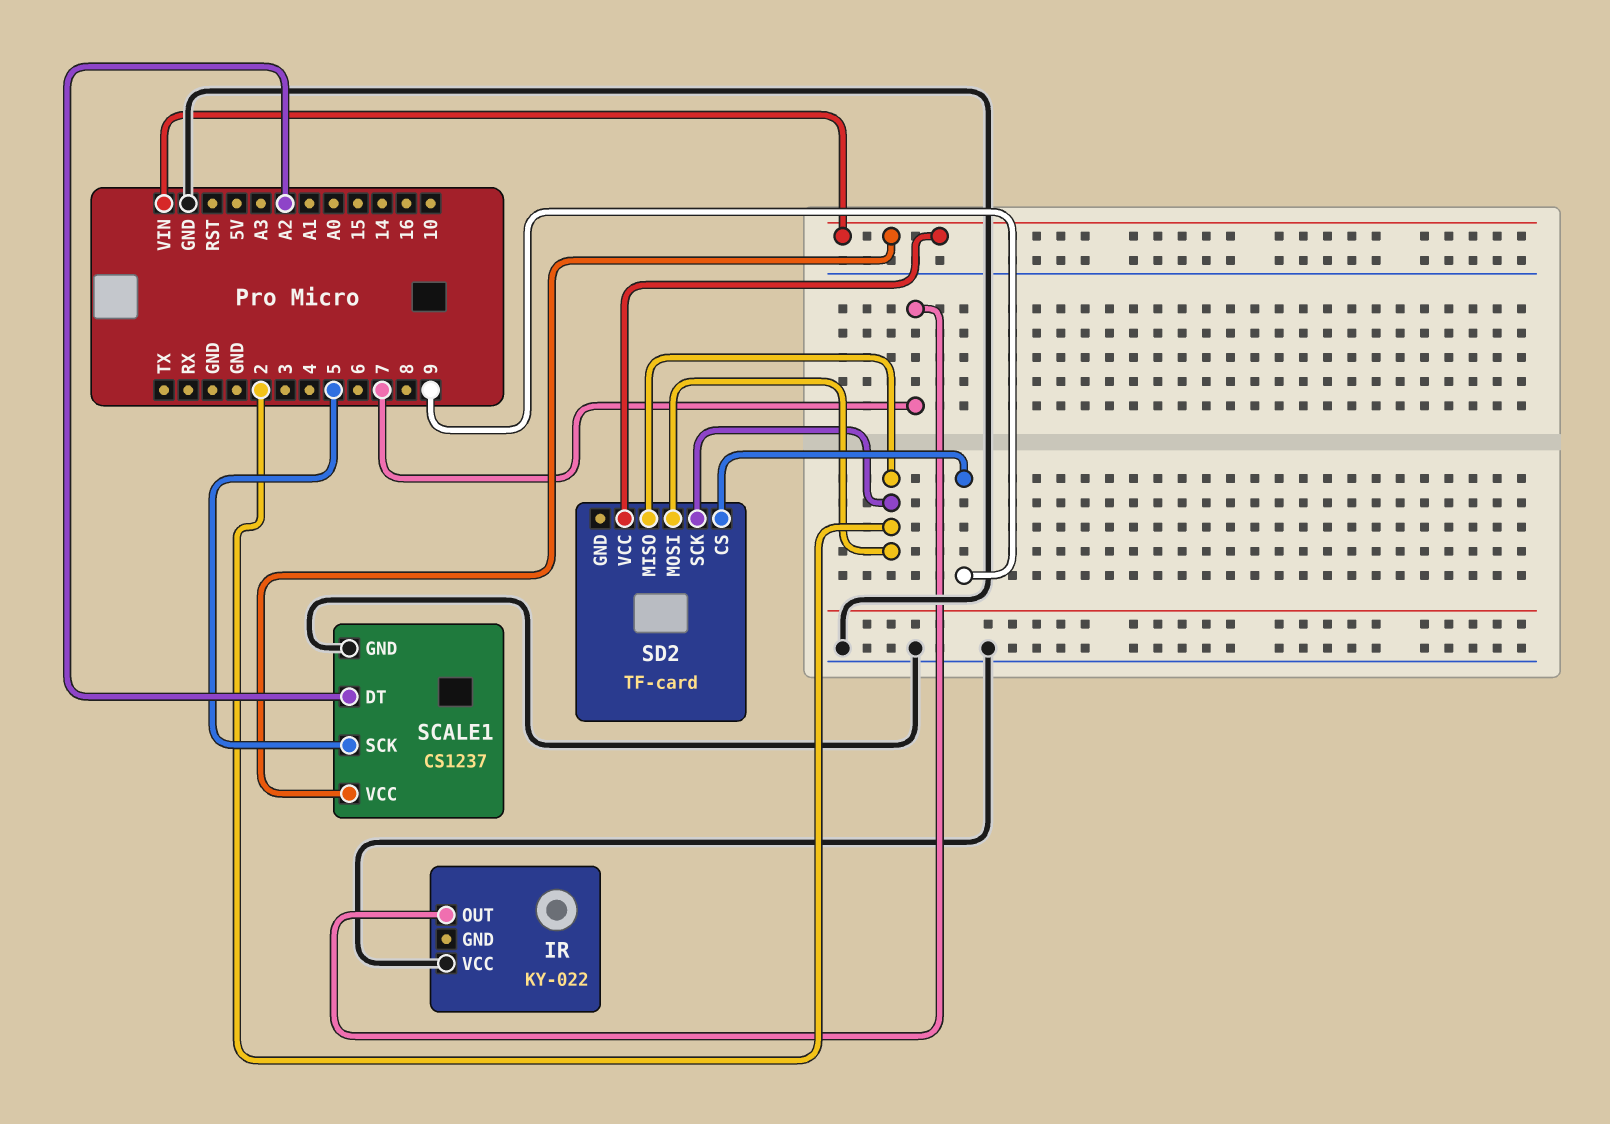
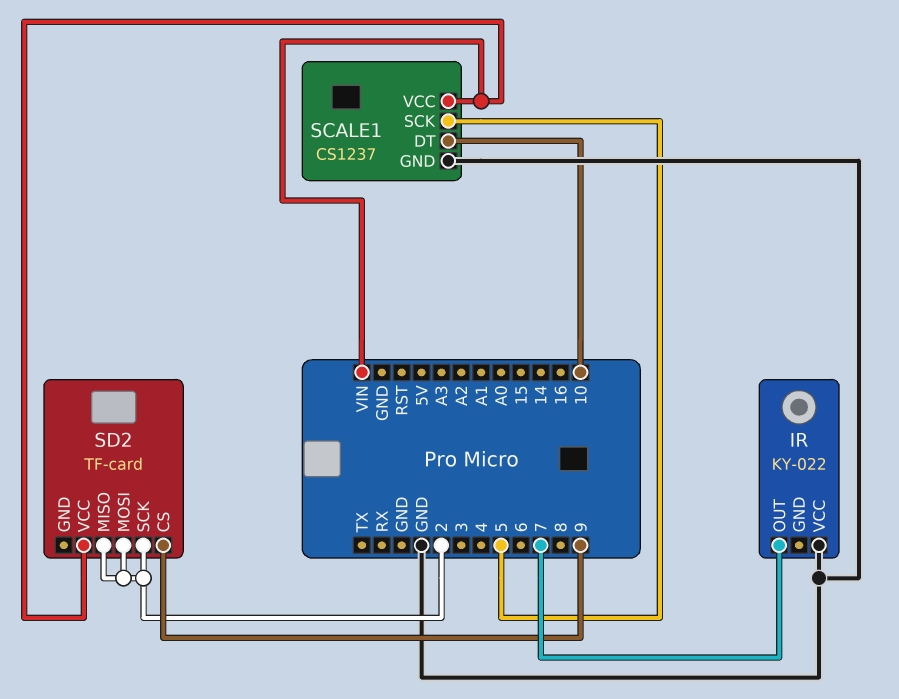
SCALE1 pin DT: A2 -> 10

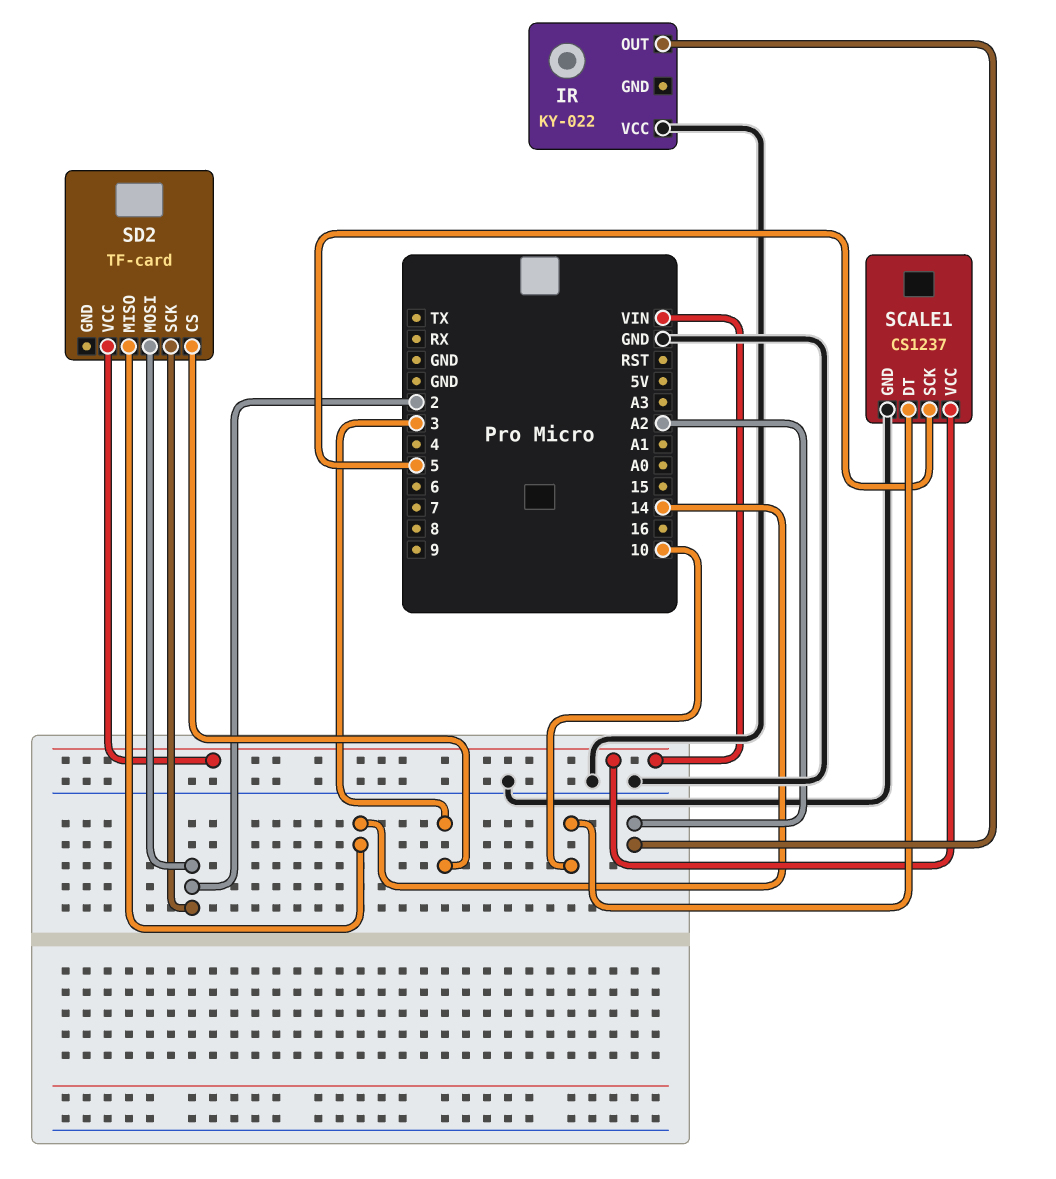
IR pin OUT: 7 -> A2
SD2 pin CS: 9 -> 3
SD2 pin MISO: 2 -> 14

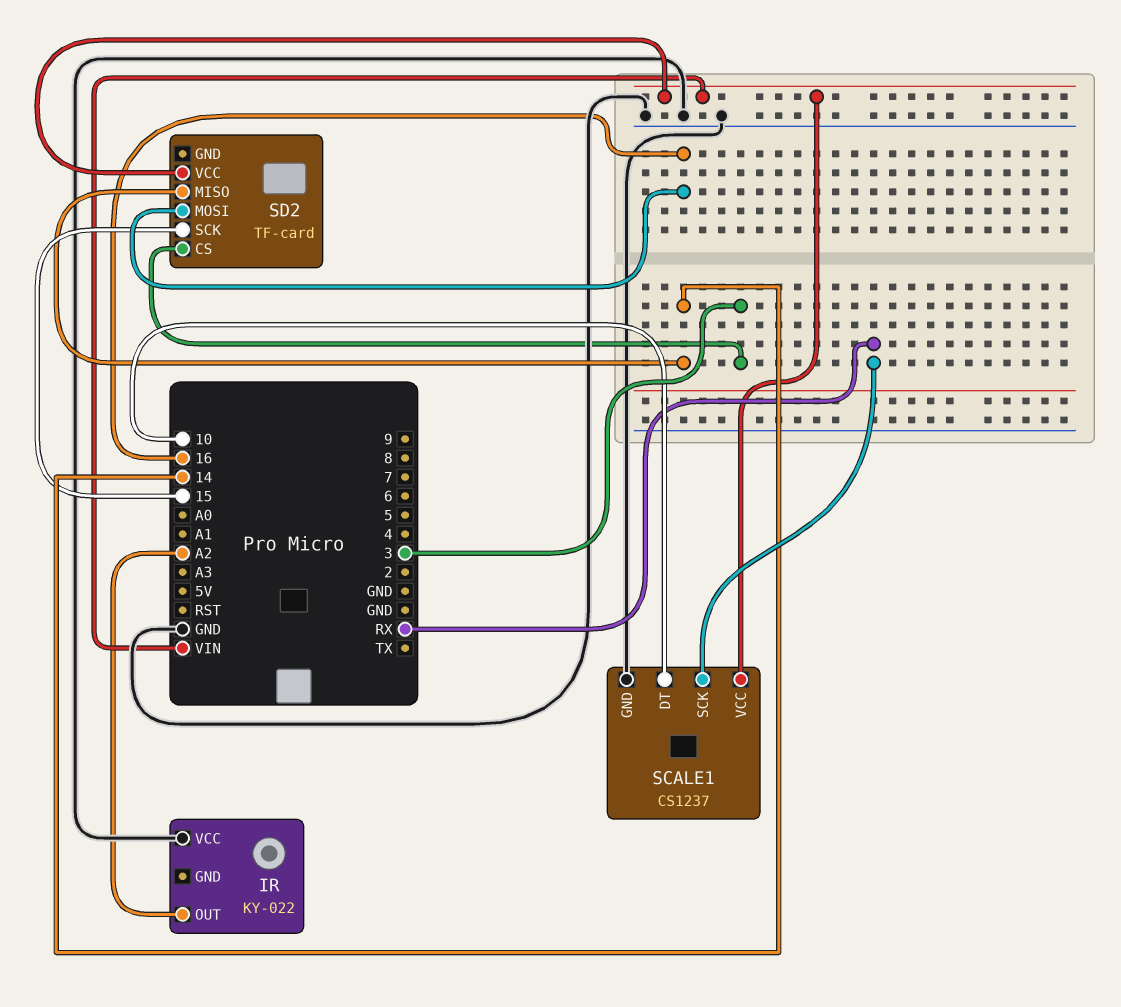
SCALE1 pin SCK: 5 -> RX
SD2 pin MOSI: 2 -> 16
SD2 pin SCK: 2 -> 15

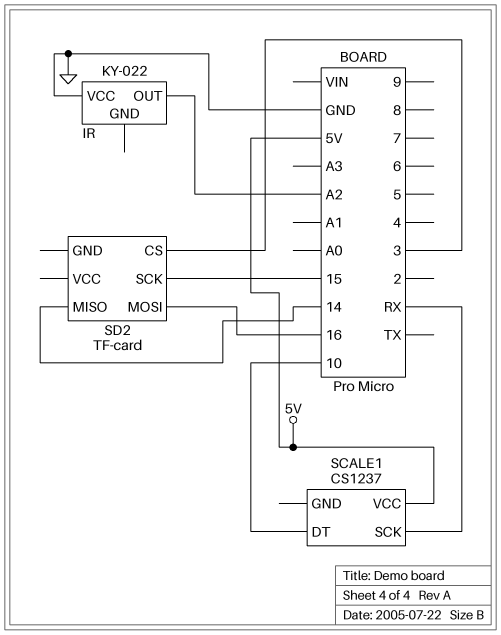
SCALE1 pin GND: GND -> none
SCALE1 pin VCC: VIN -> 5V
SD2 pin VCC: VIN -> none

